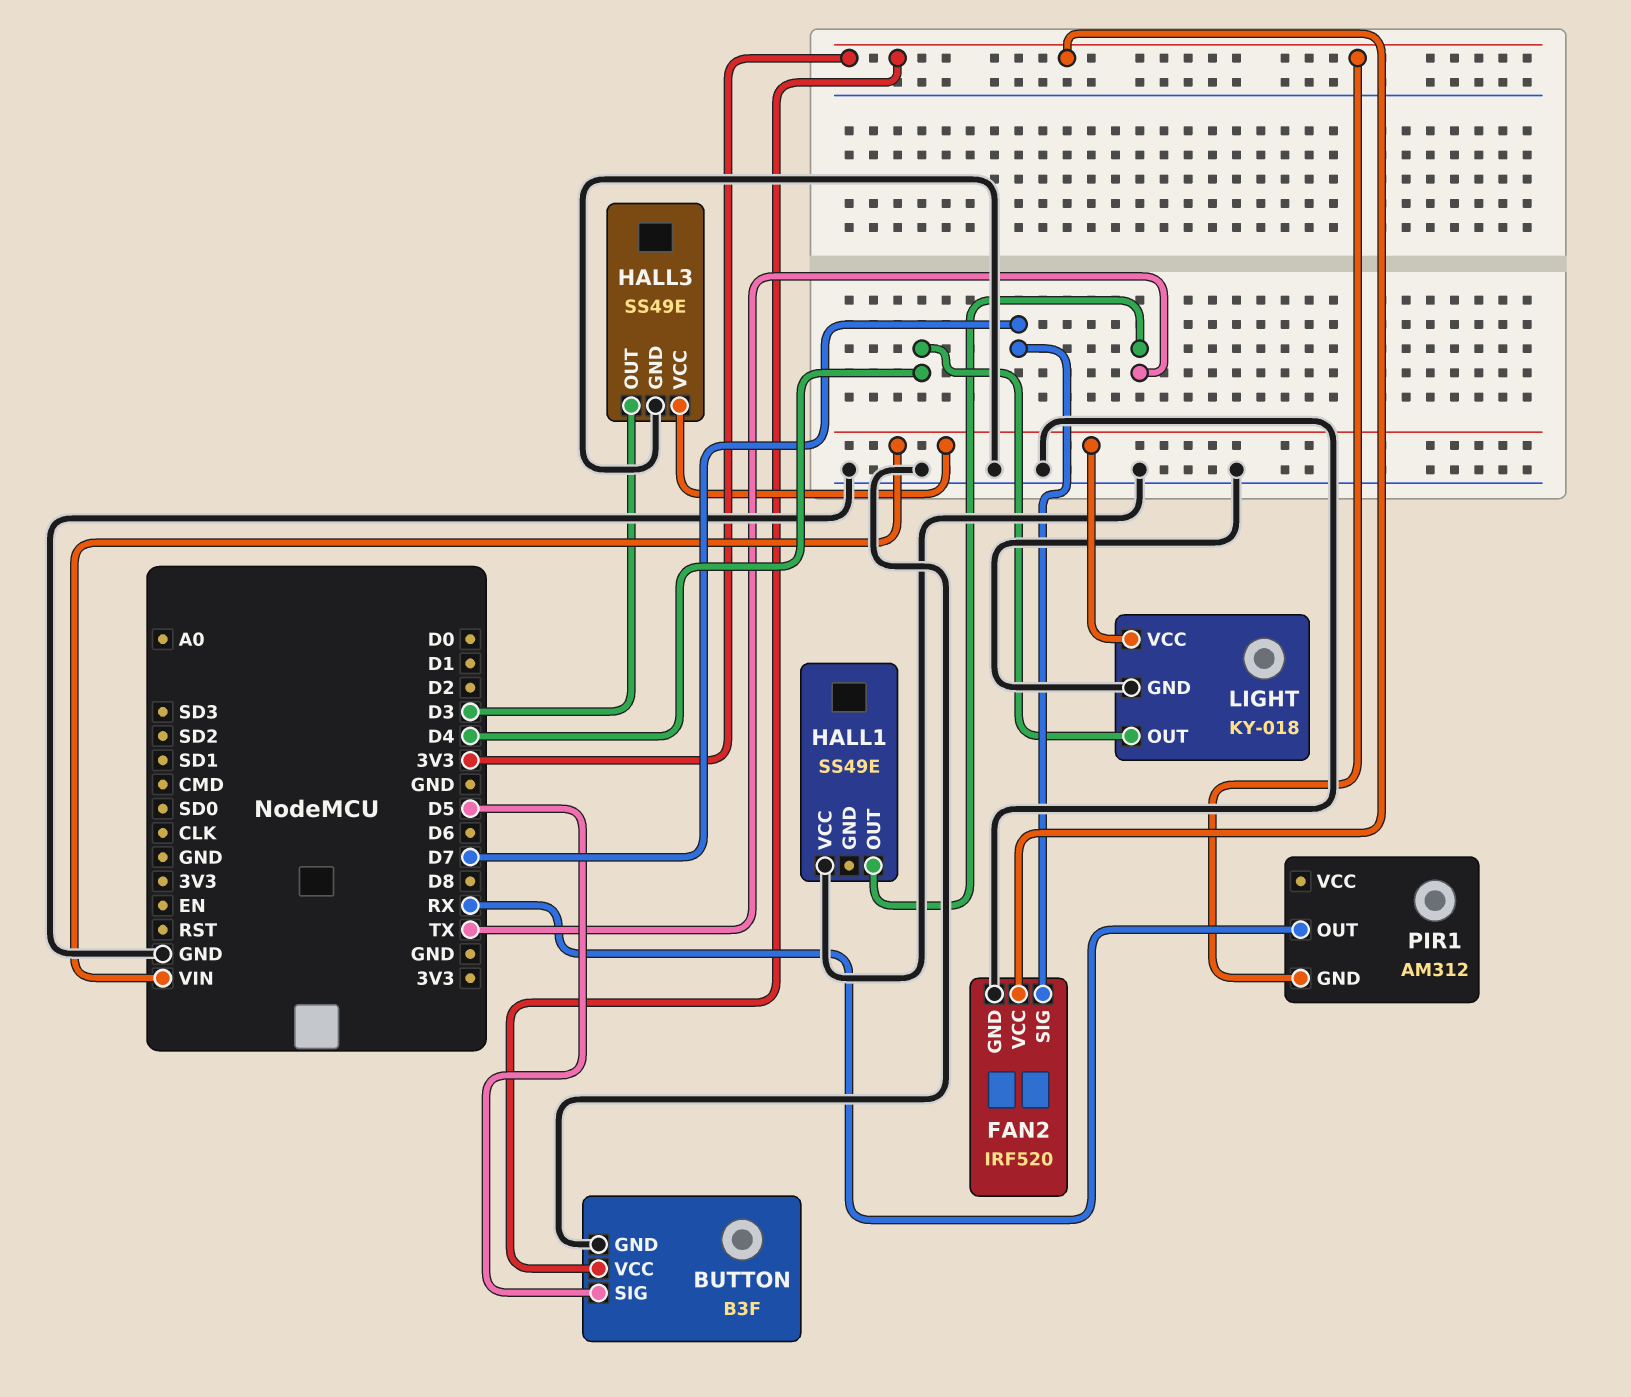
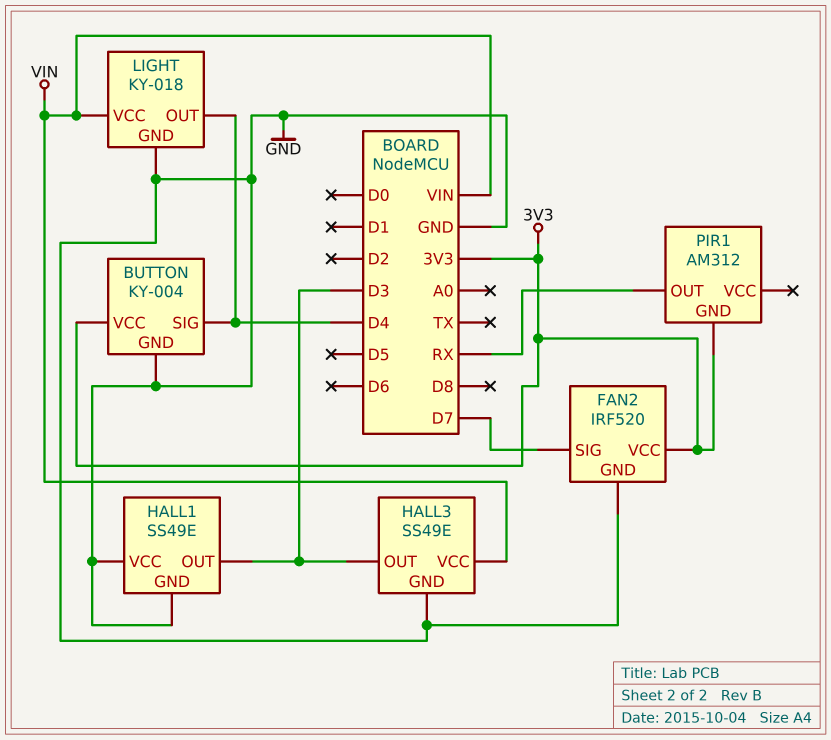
BUTTON: B3F -> KY-004
BUTTON pin SIG: D5 -> D4
HALL1 pin GND: none -> GND
HALL1 pin OUT: TX -> D3

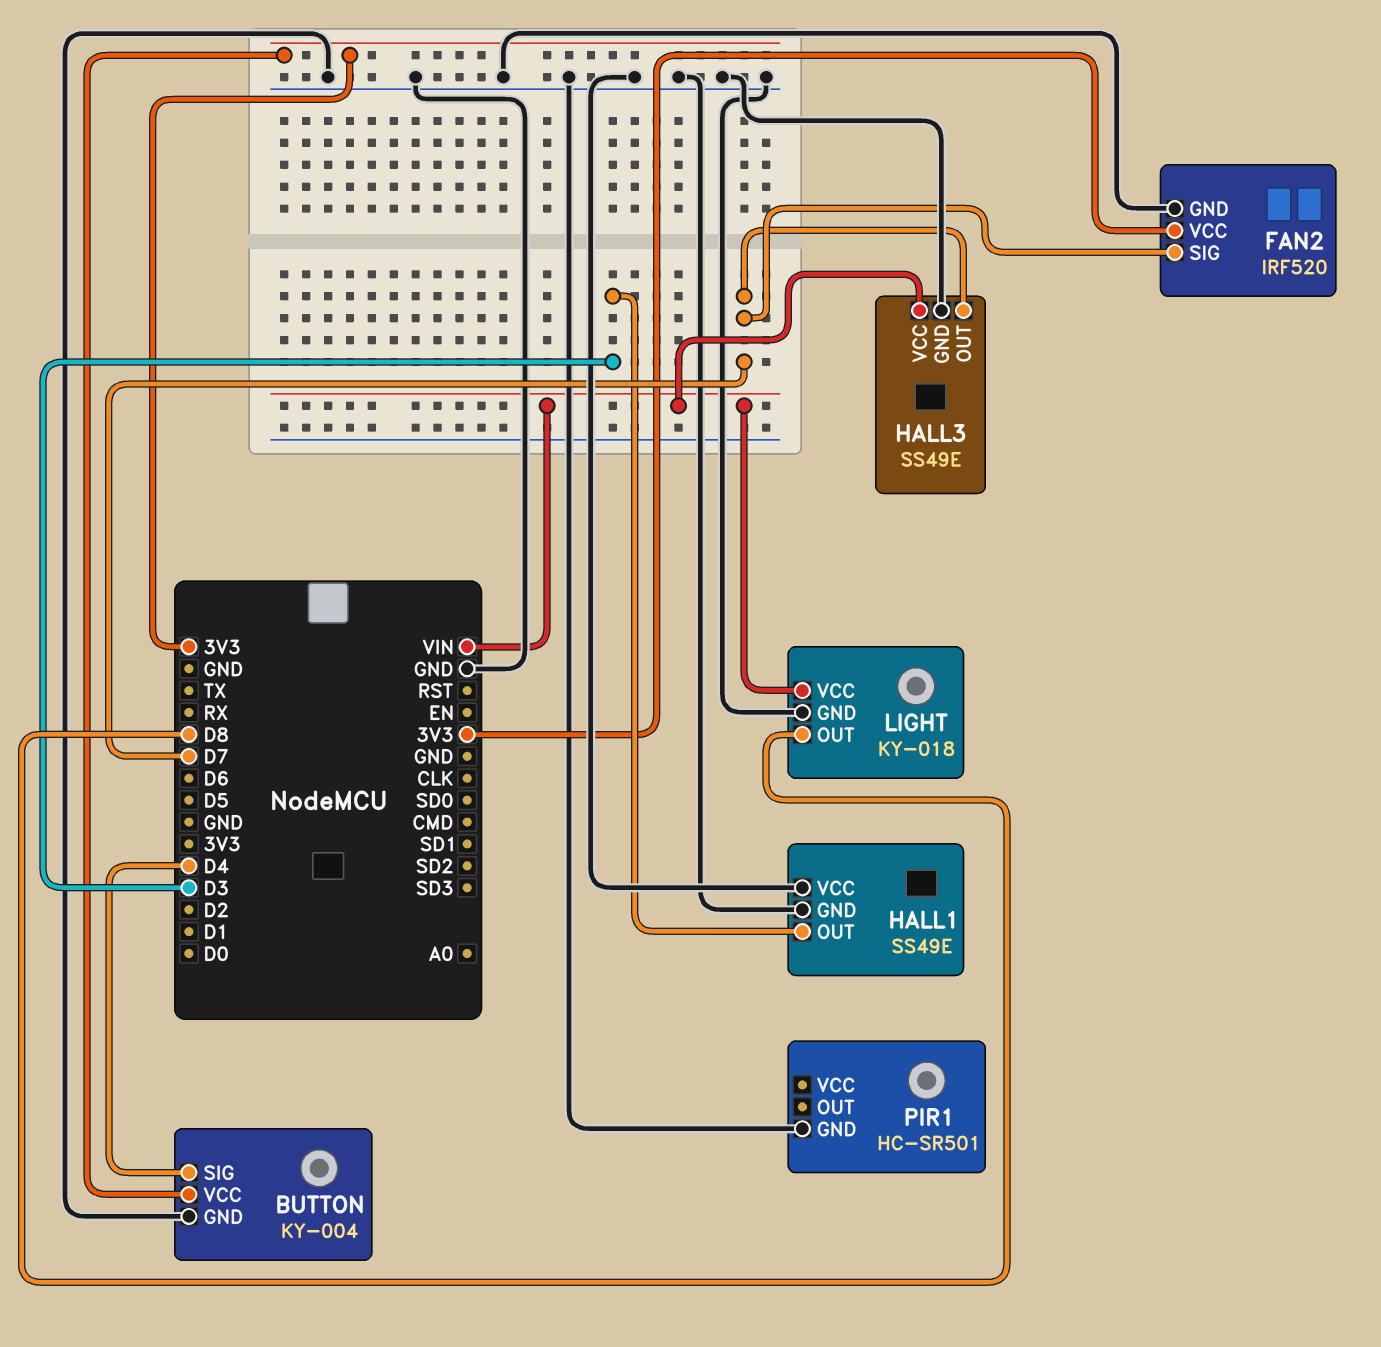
HALL3 pin OUT: D3 -> D7
LIGHT pin OUT: D4 -> D8
PIR1: AM312 -> HC-SR501
PIR1 pin GND: 3V3 -> GND
PIR1 pin OUT: RX -> none

